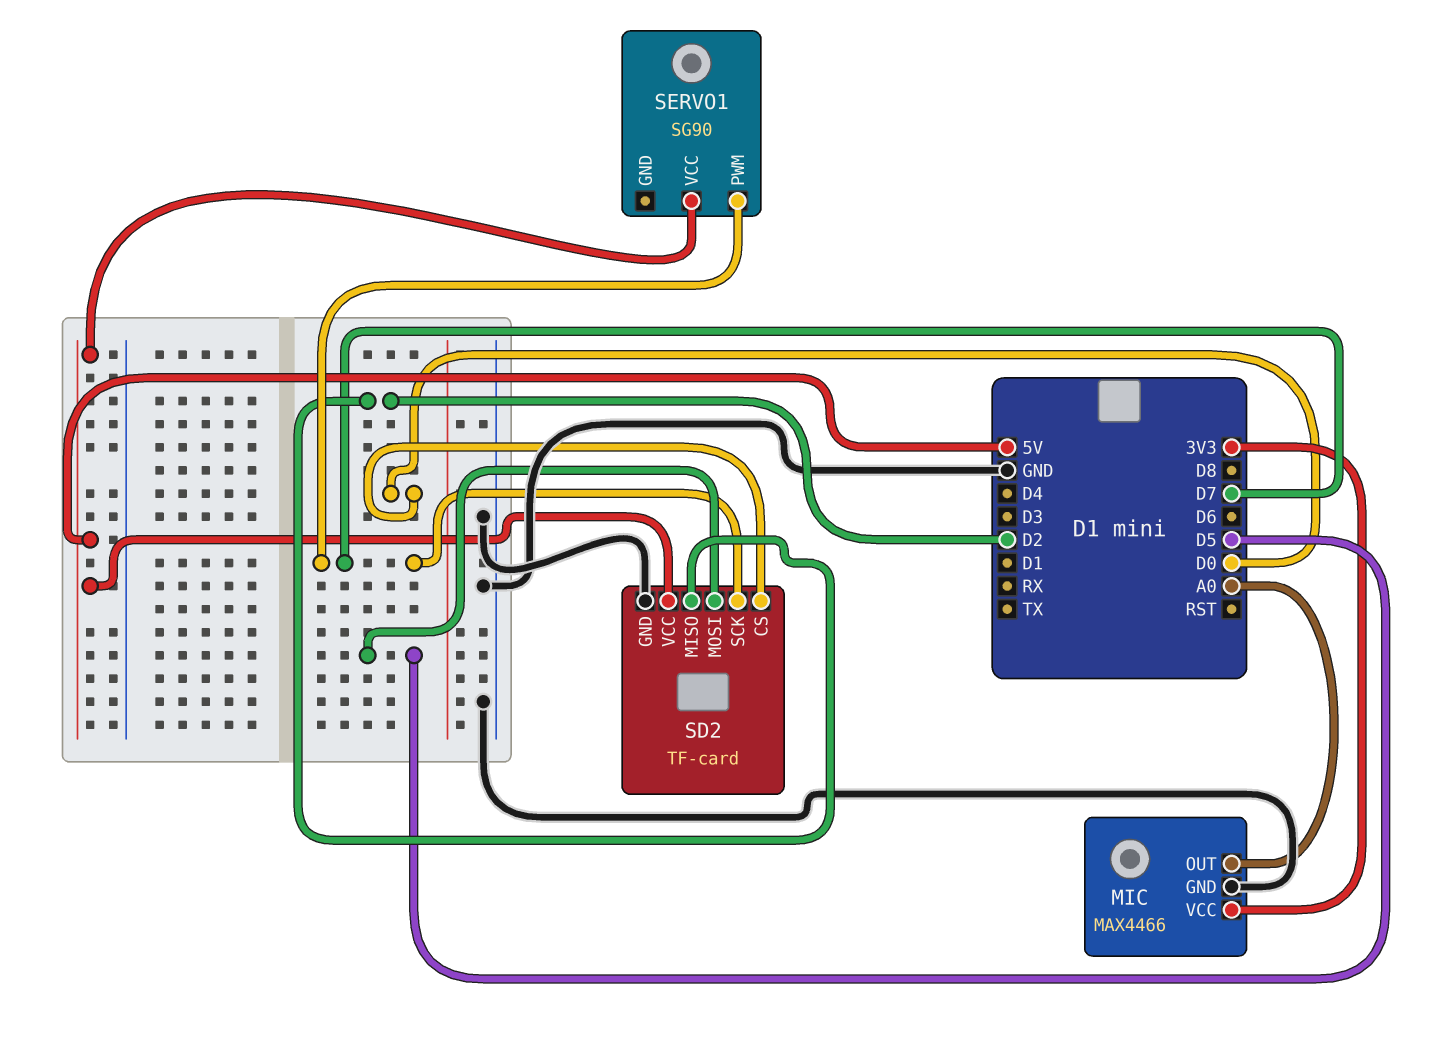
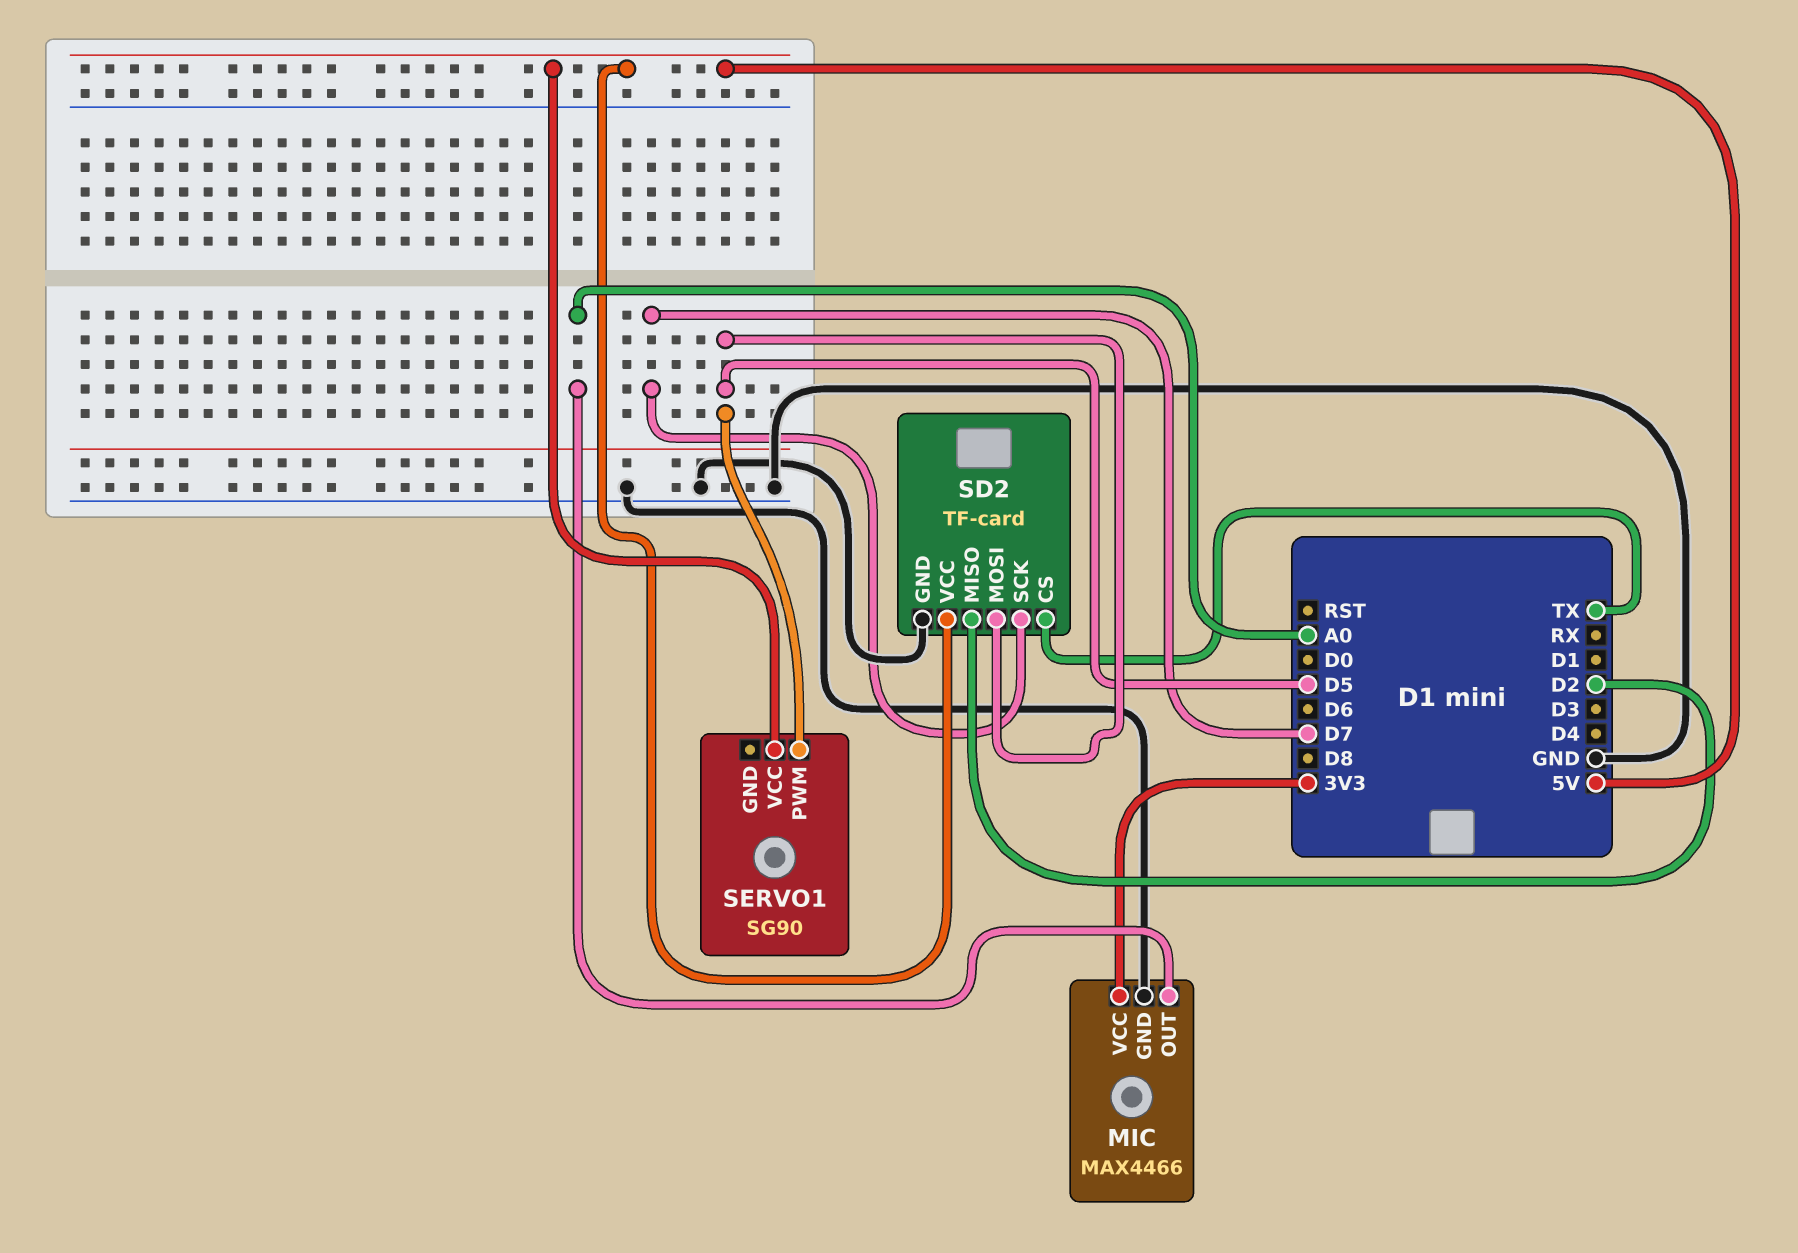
SD2 pin CS: D0 -> TX
SERVO1 pin PWM: D7 -> D5

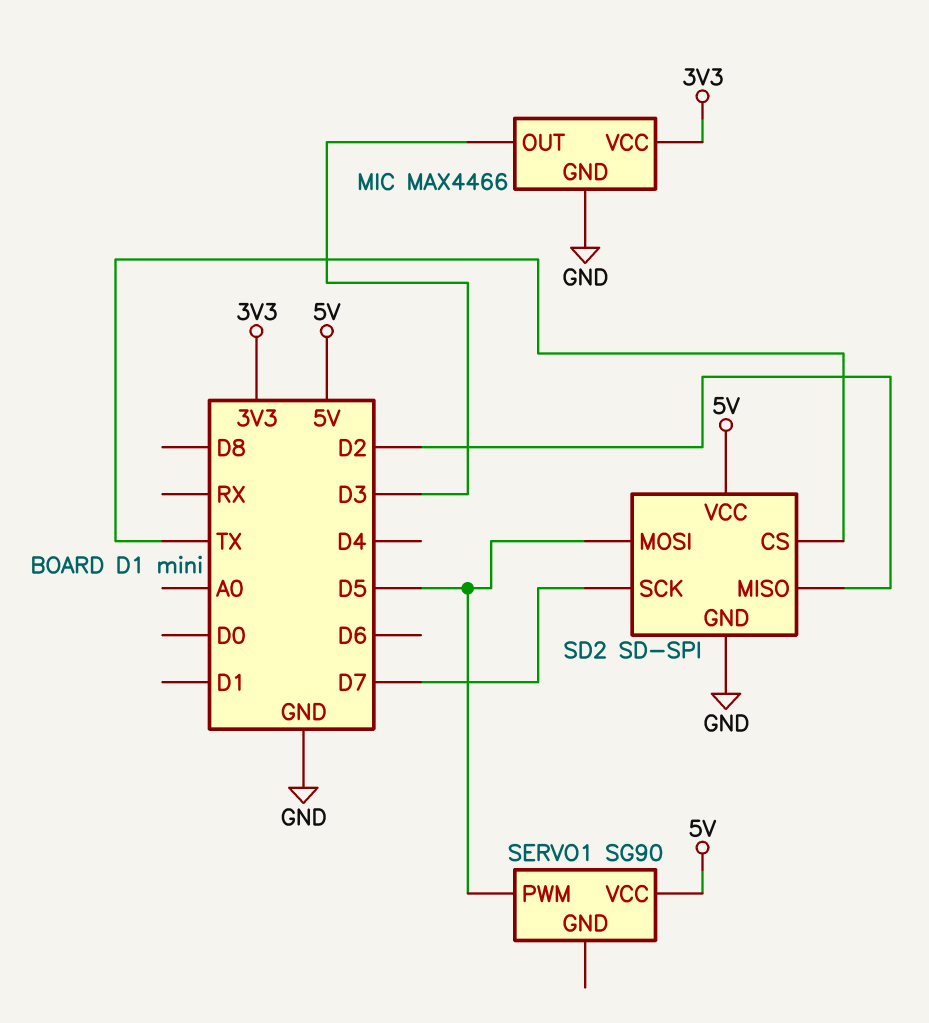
MIC pin OUT: A0 -> D3
SD2: TF-card -> SD-SPI

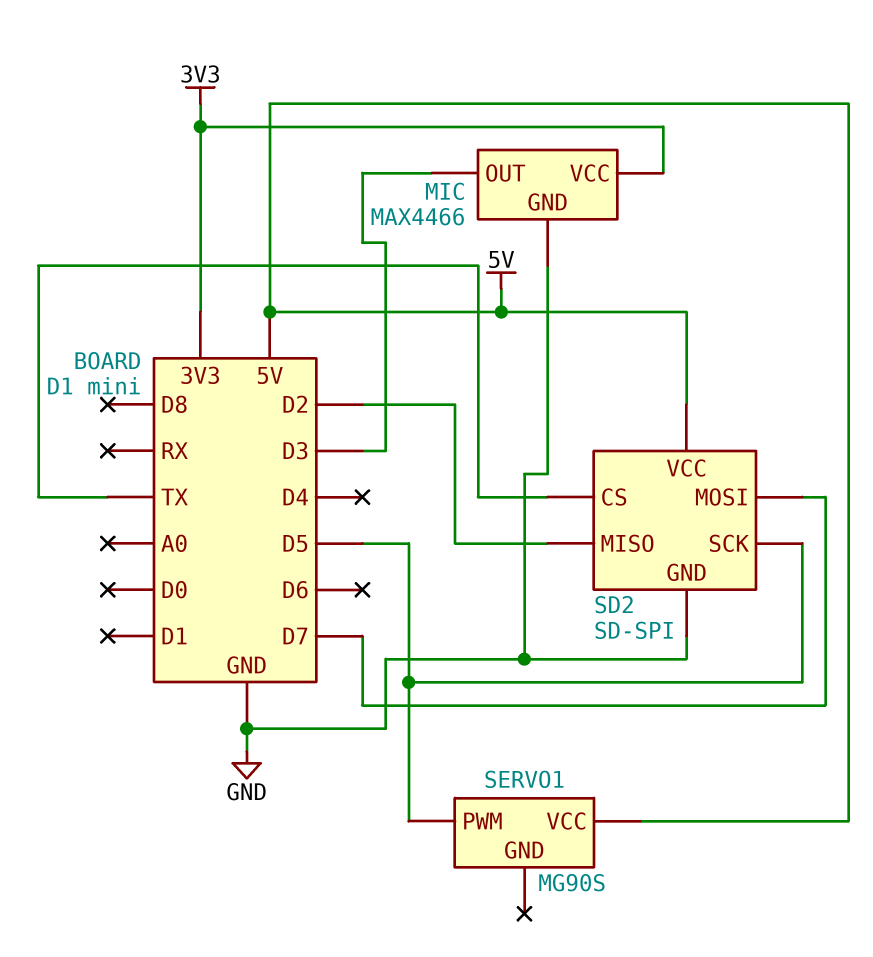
SD2 pin MOSI: D5 -> D7
SD2 pin SCK: D7 -> D5
SERVO1: SG90 -> MG90S

